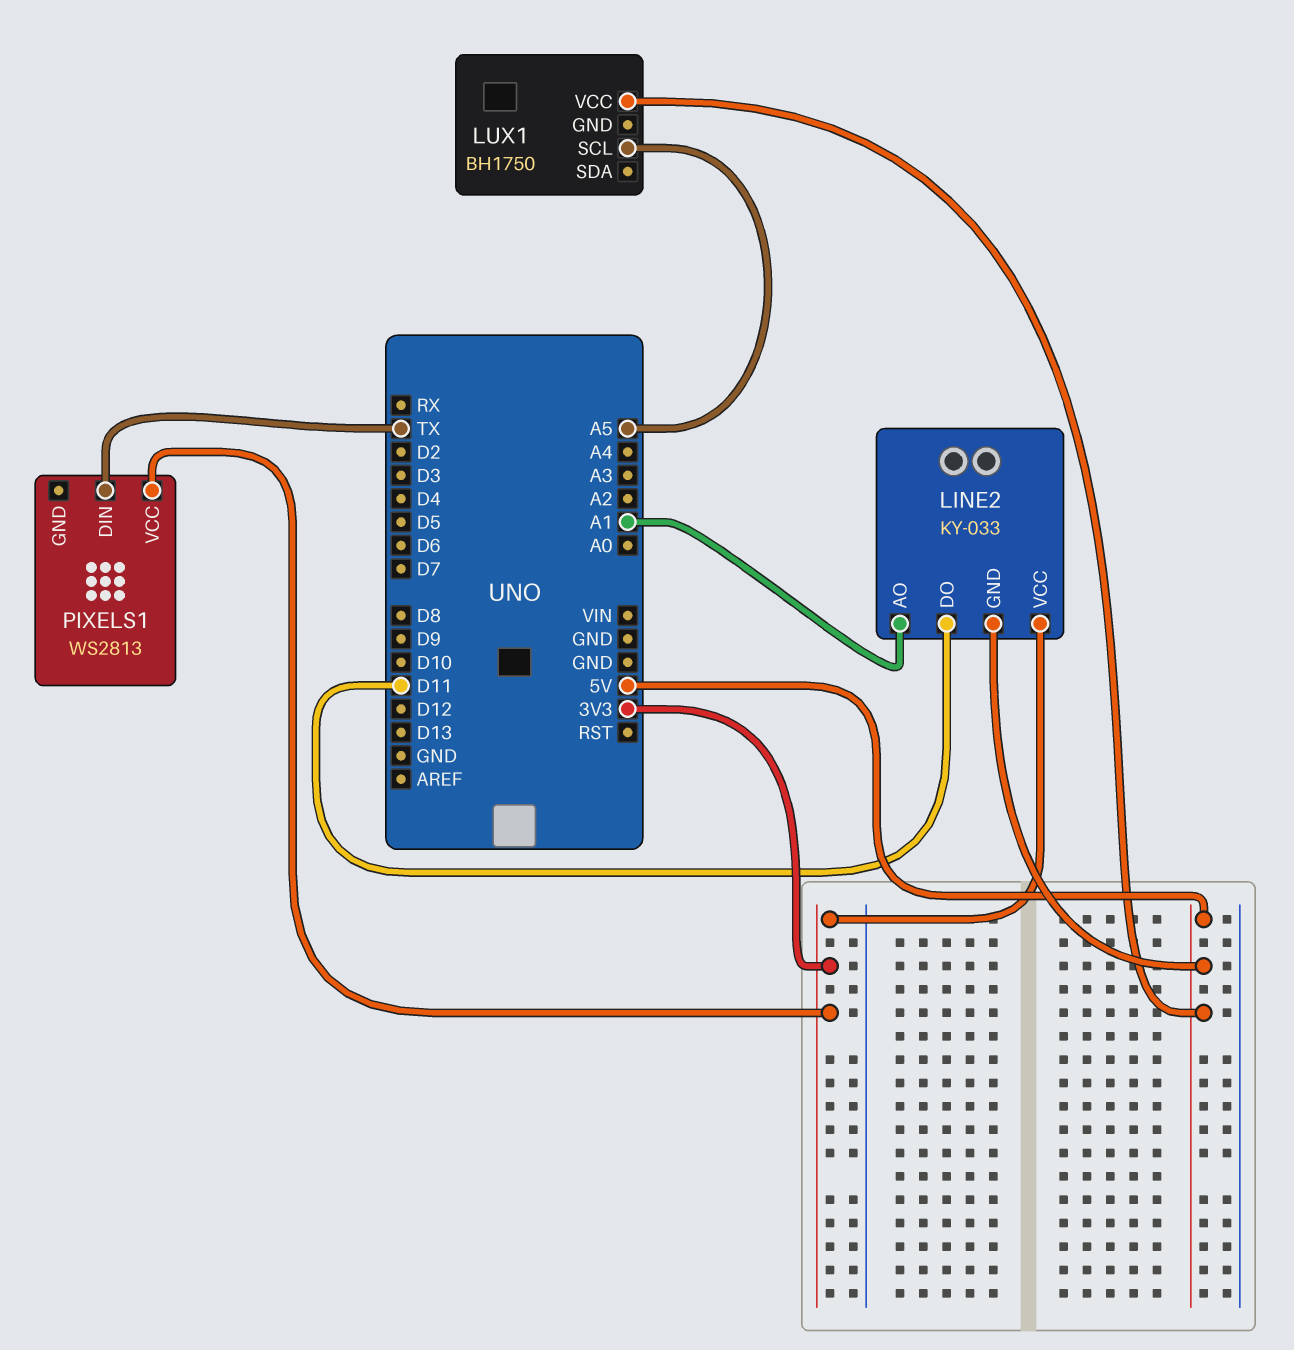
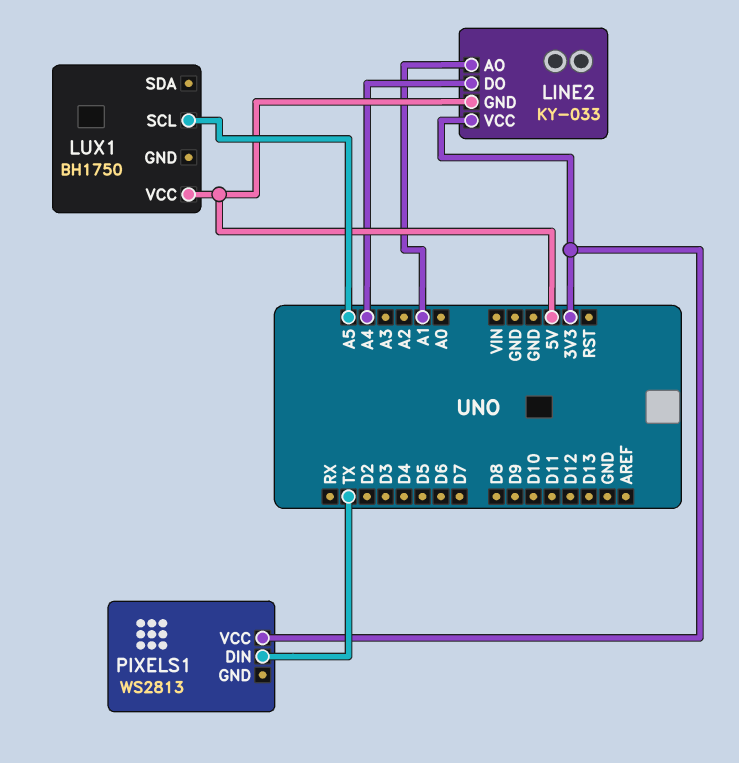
LINE2 pin DO: D11 -> A4

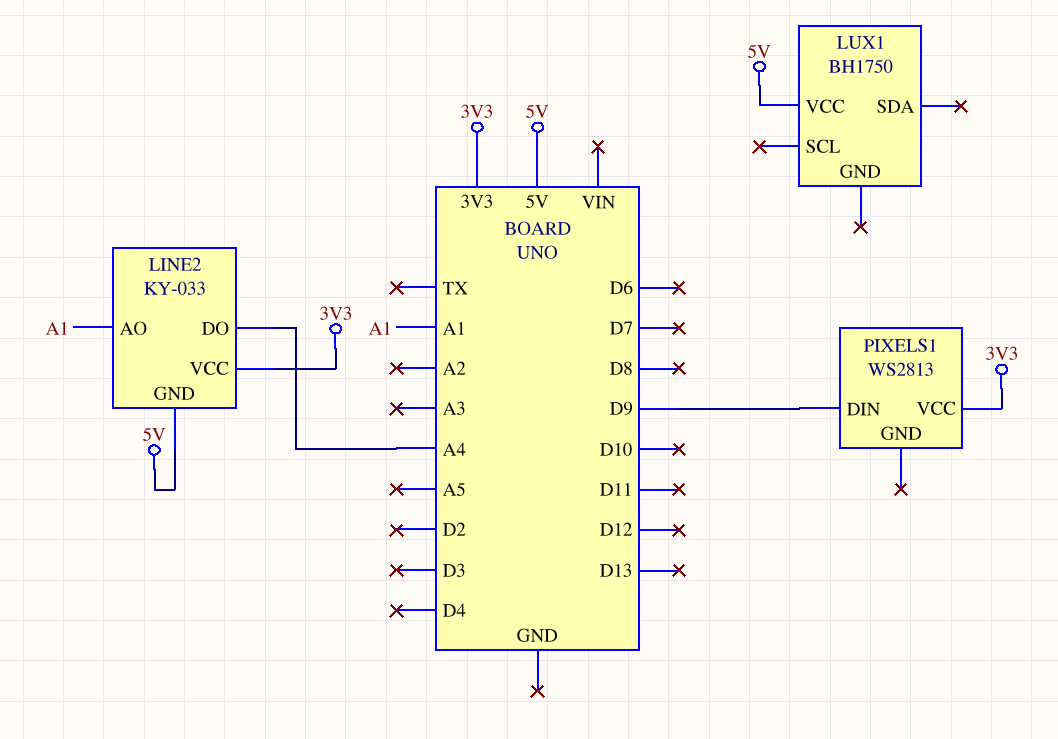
LUX1 pin SCL: A5 -> none
PIXELS1 pin DIN: TX -> D9

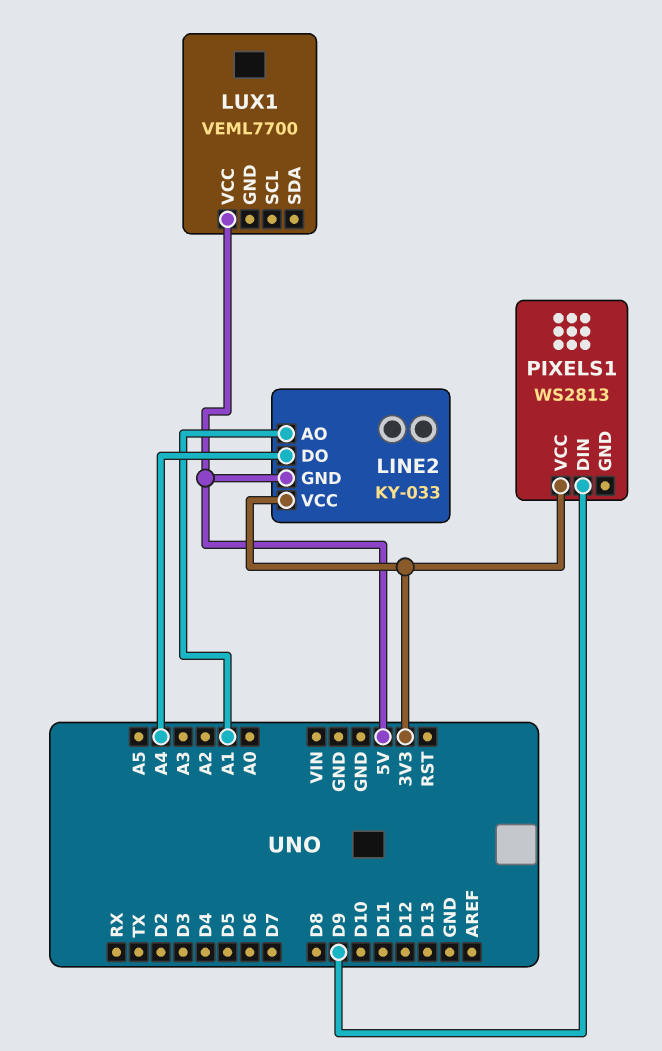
LUX1: BH1750 -> VEML7700

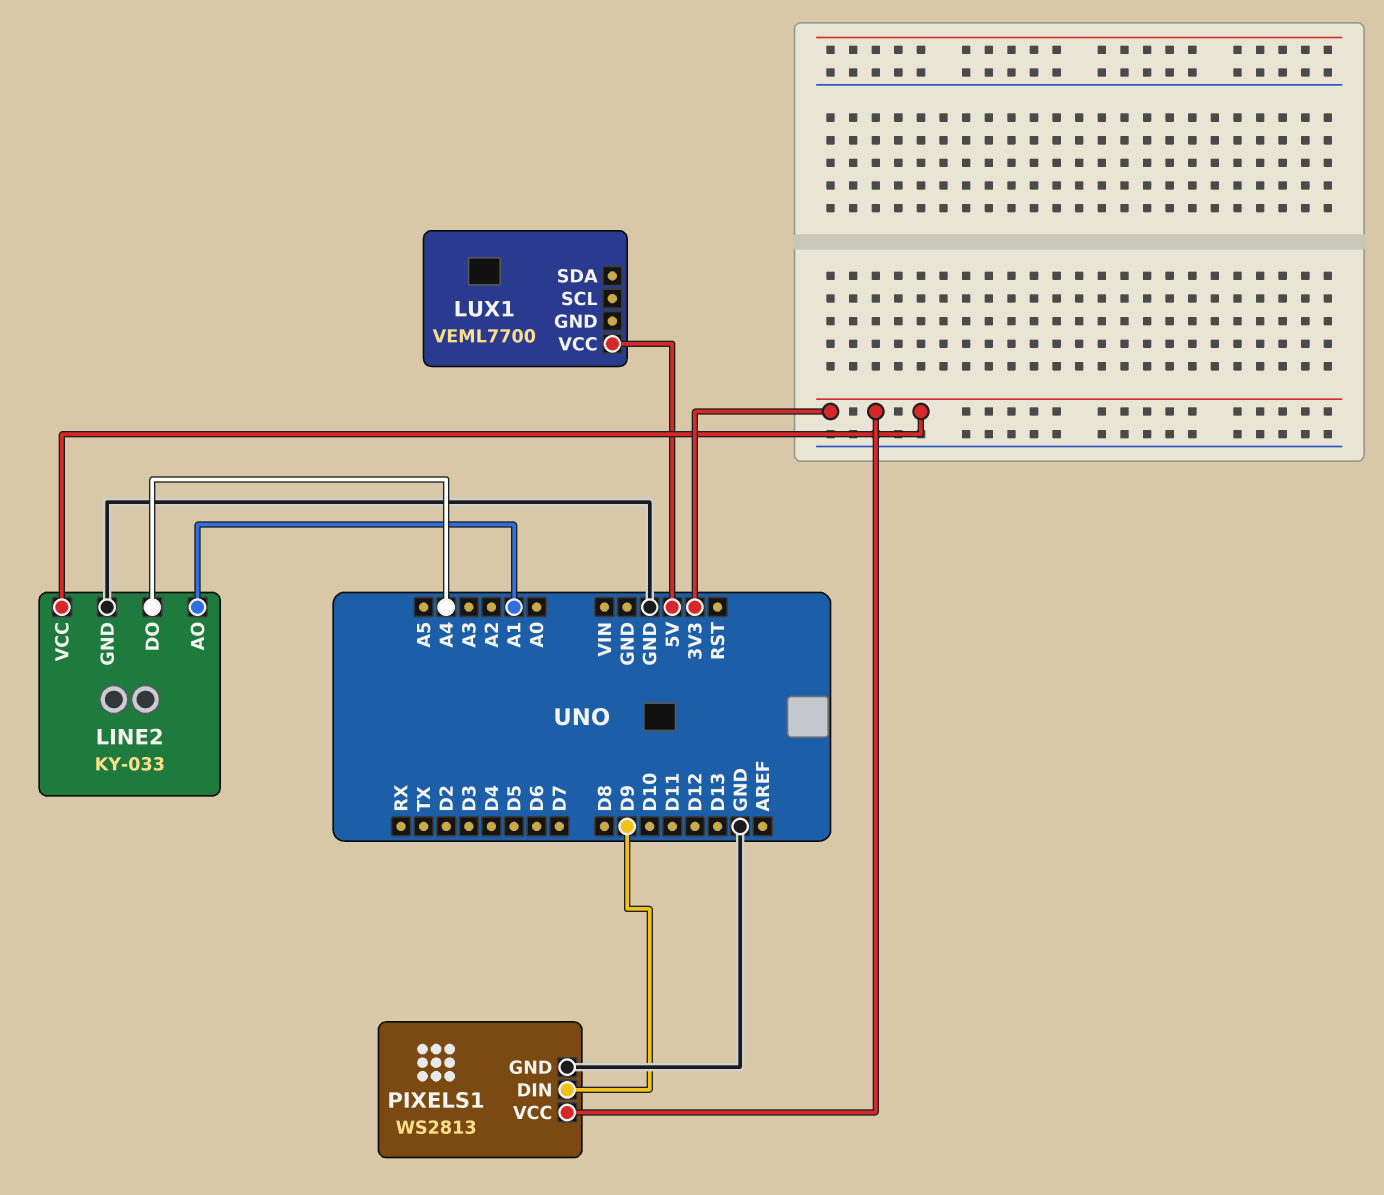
LINE2 pin GND: 5V -> GND
PIXELS1 pin GND: none -> GND

